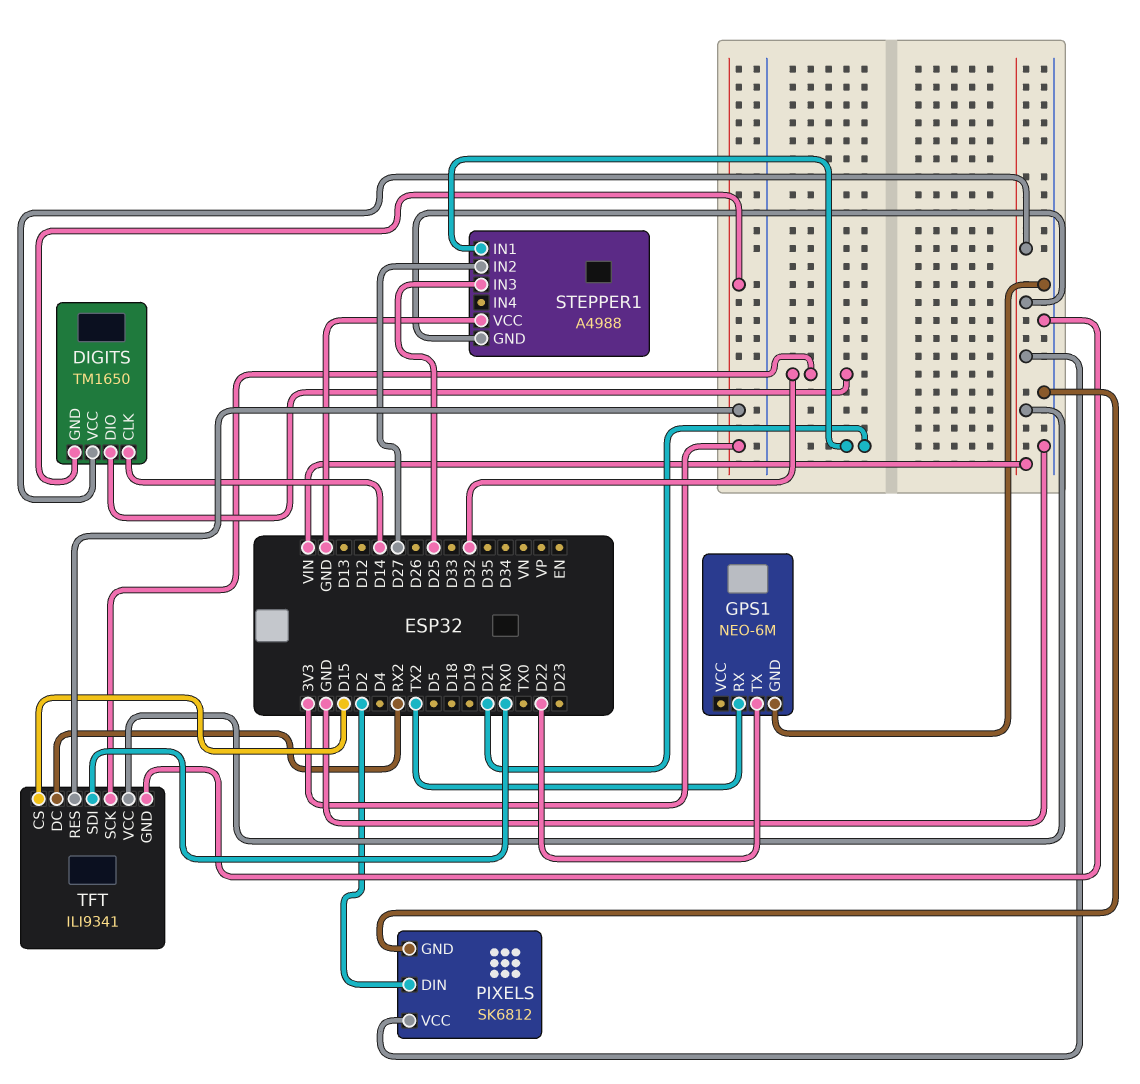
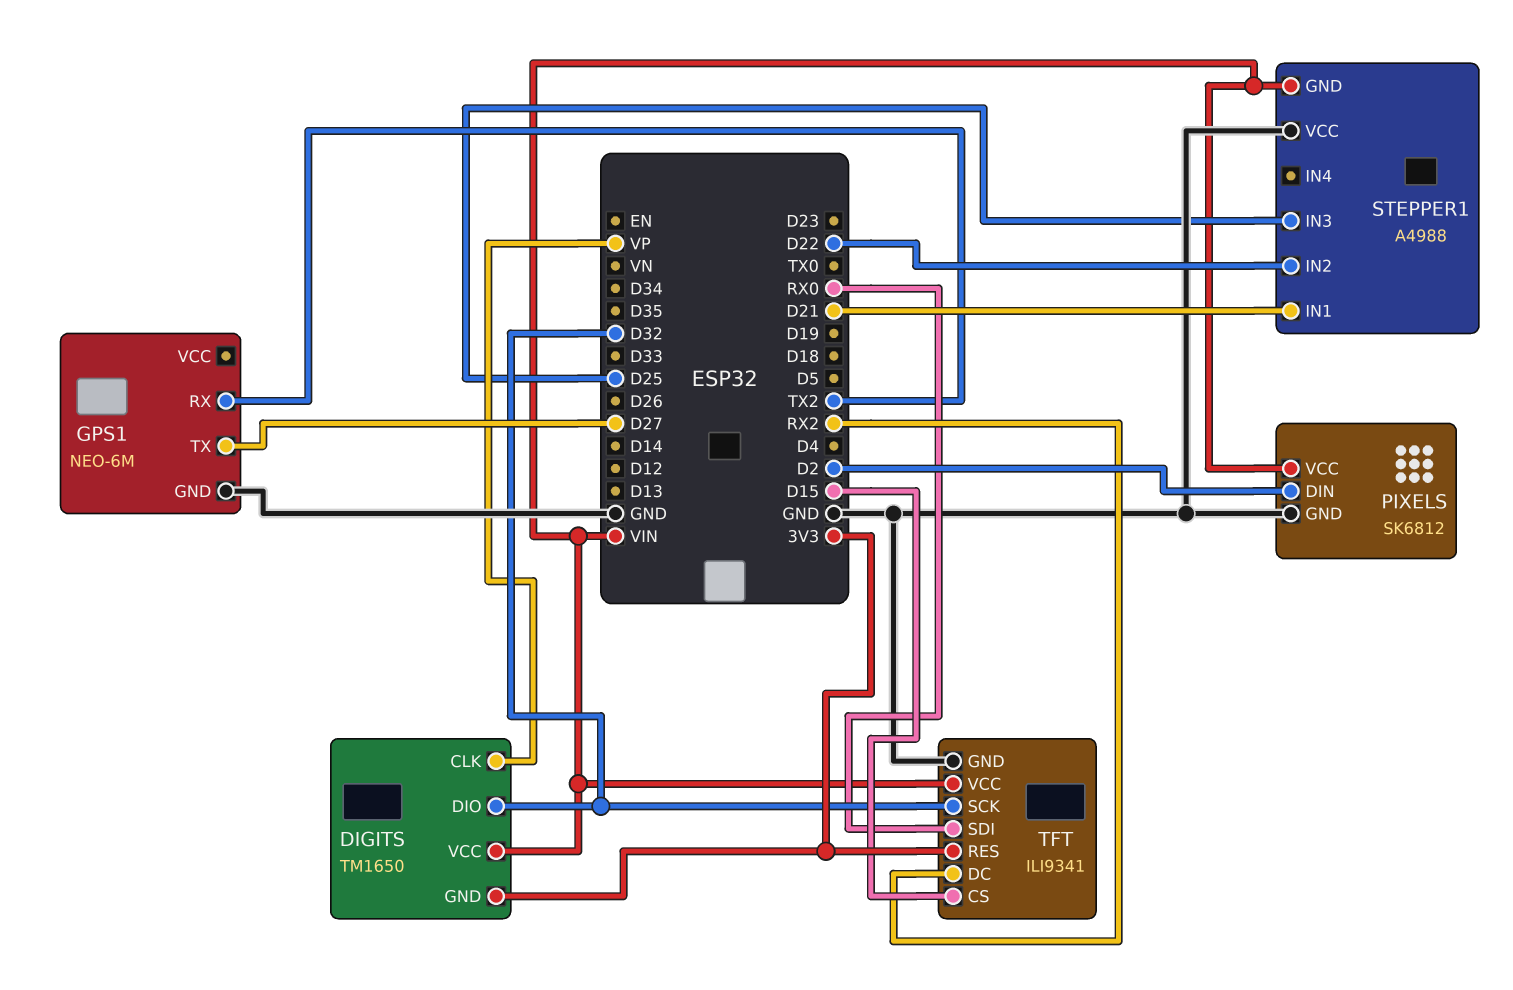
DIGITS pin CLK: D14 -> VP
GPS1 pin TX: D22 -> D27
STEPPER1 pin IN2: D27 -> D22

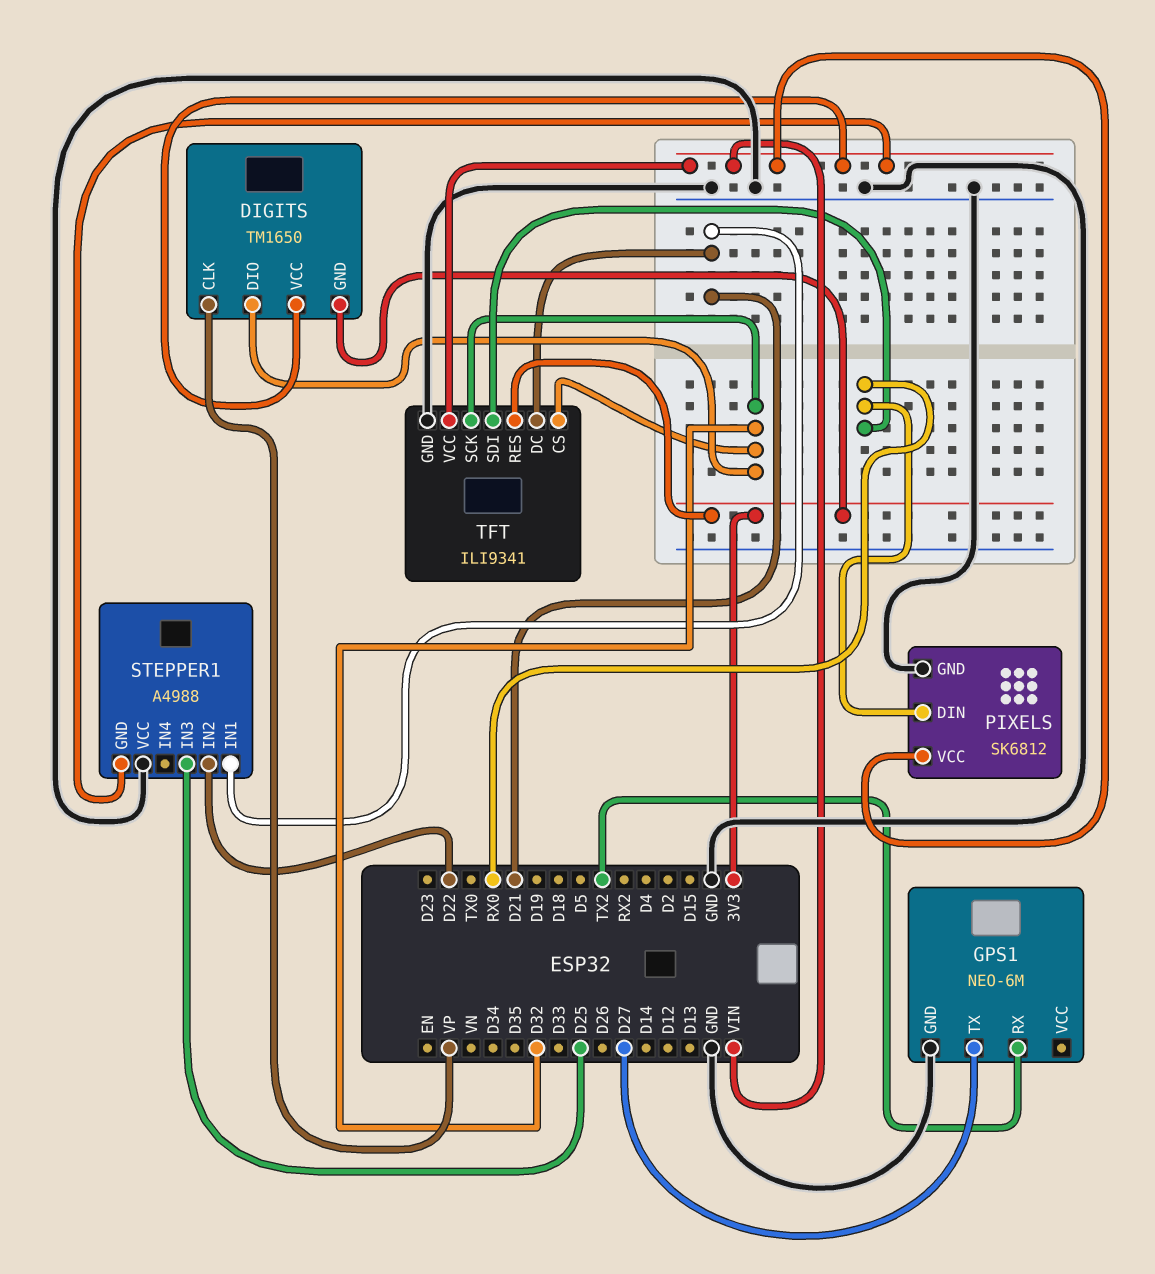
PIXELS pin DIN: D2 -> RX0
TFT pin CS: D15 -> D32
TFT pin DC: RX2 -> D21

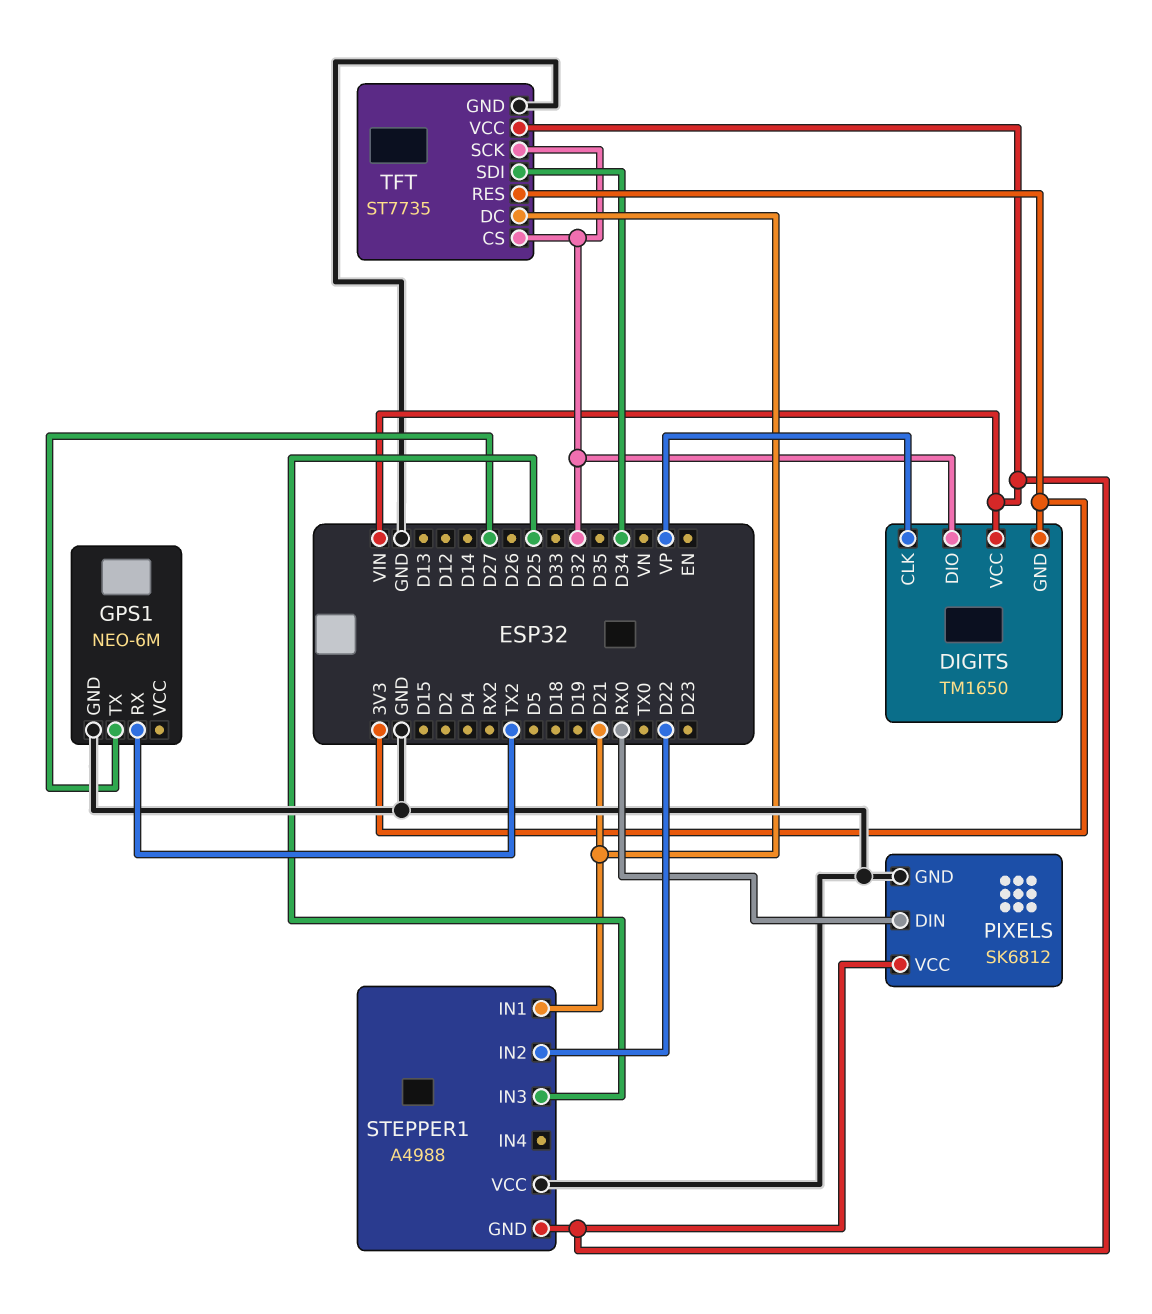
TFT: ILI9341 -> ST7735
TFT pin SDI: RX0 -> D34

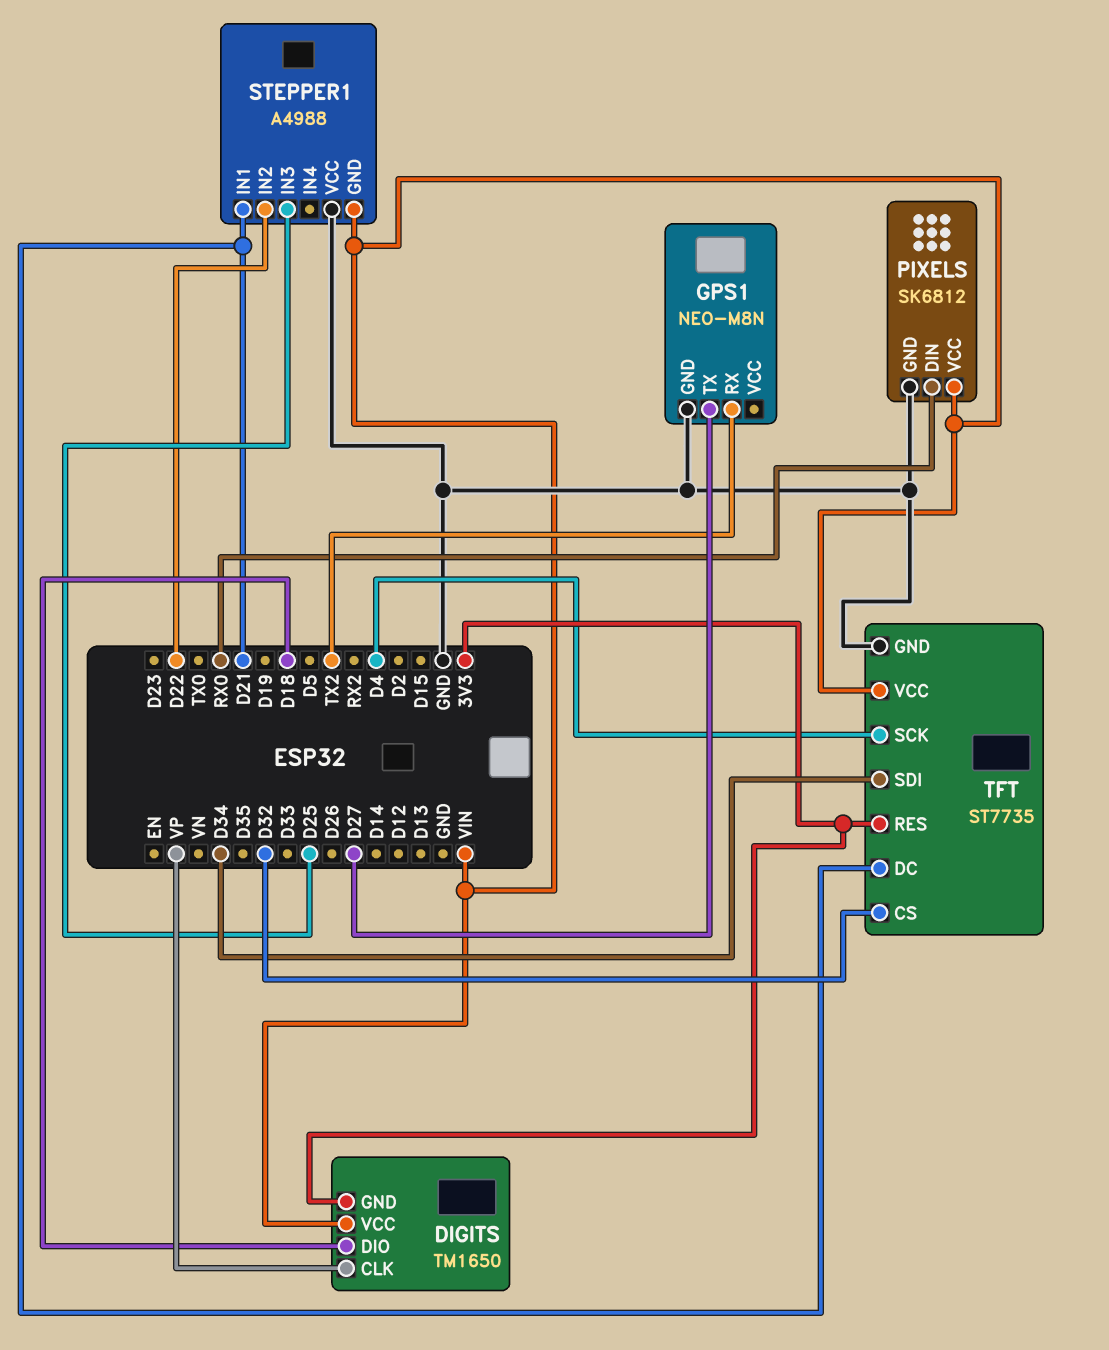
DIGITS pin DIO: D32 -> D18
GPS1: NEO-6M -> NEO-M8N
TFT pin SCK: D32 -> D4

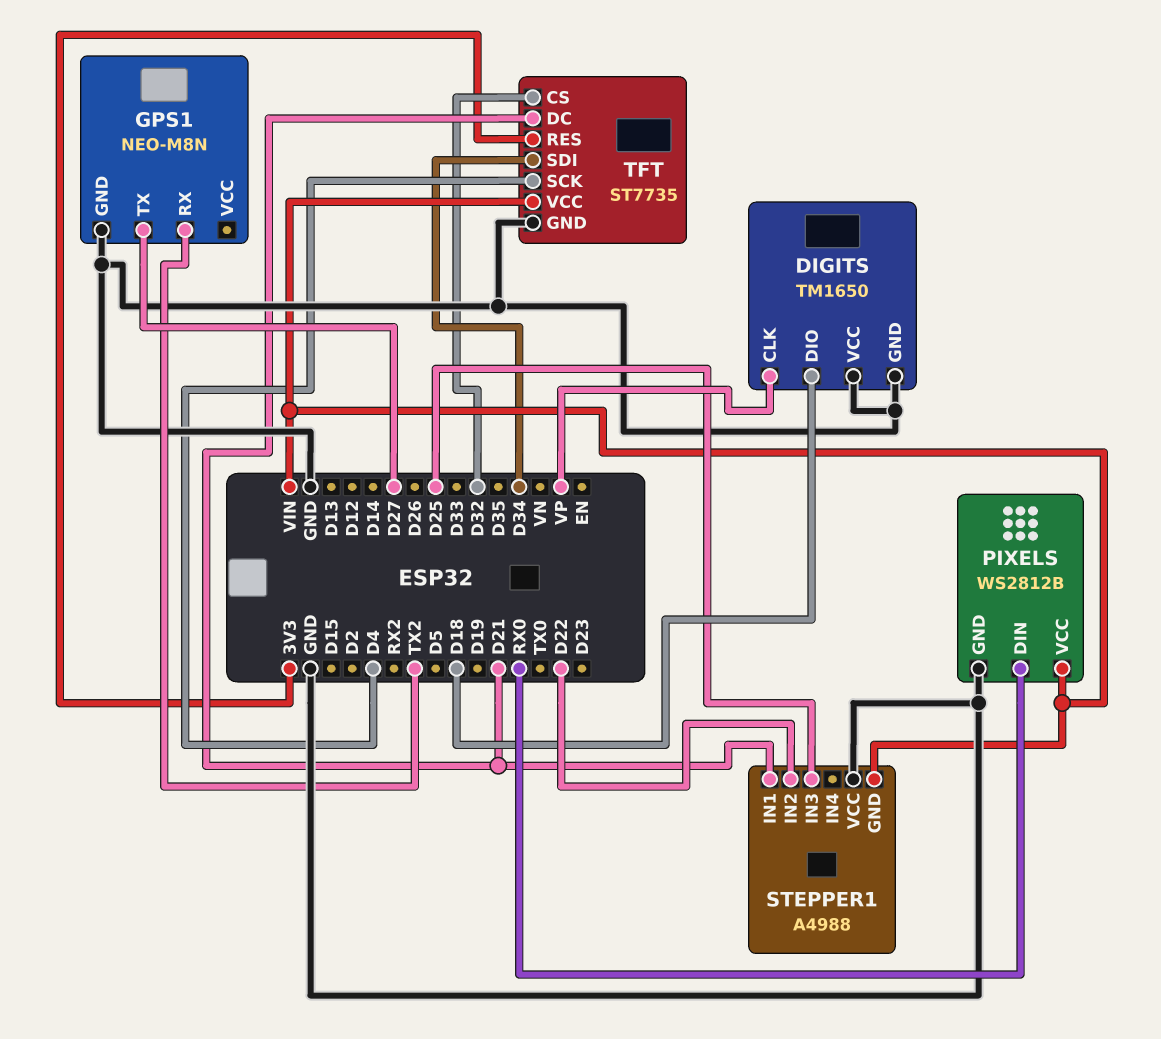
DIGITS pin GND: 3V3 -> GND
DIGITS pin VCC: VIN -> GND
PIXELS: SK6812 -> WS2812B

